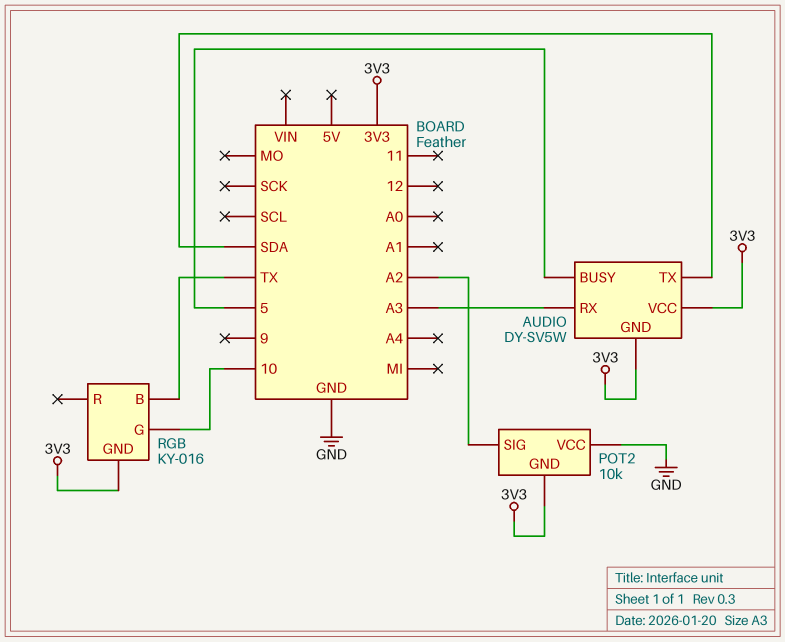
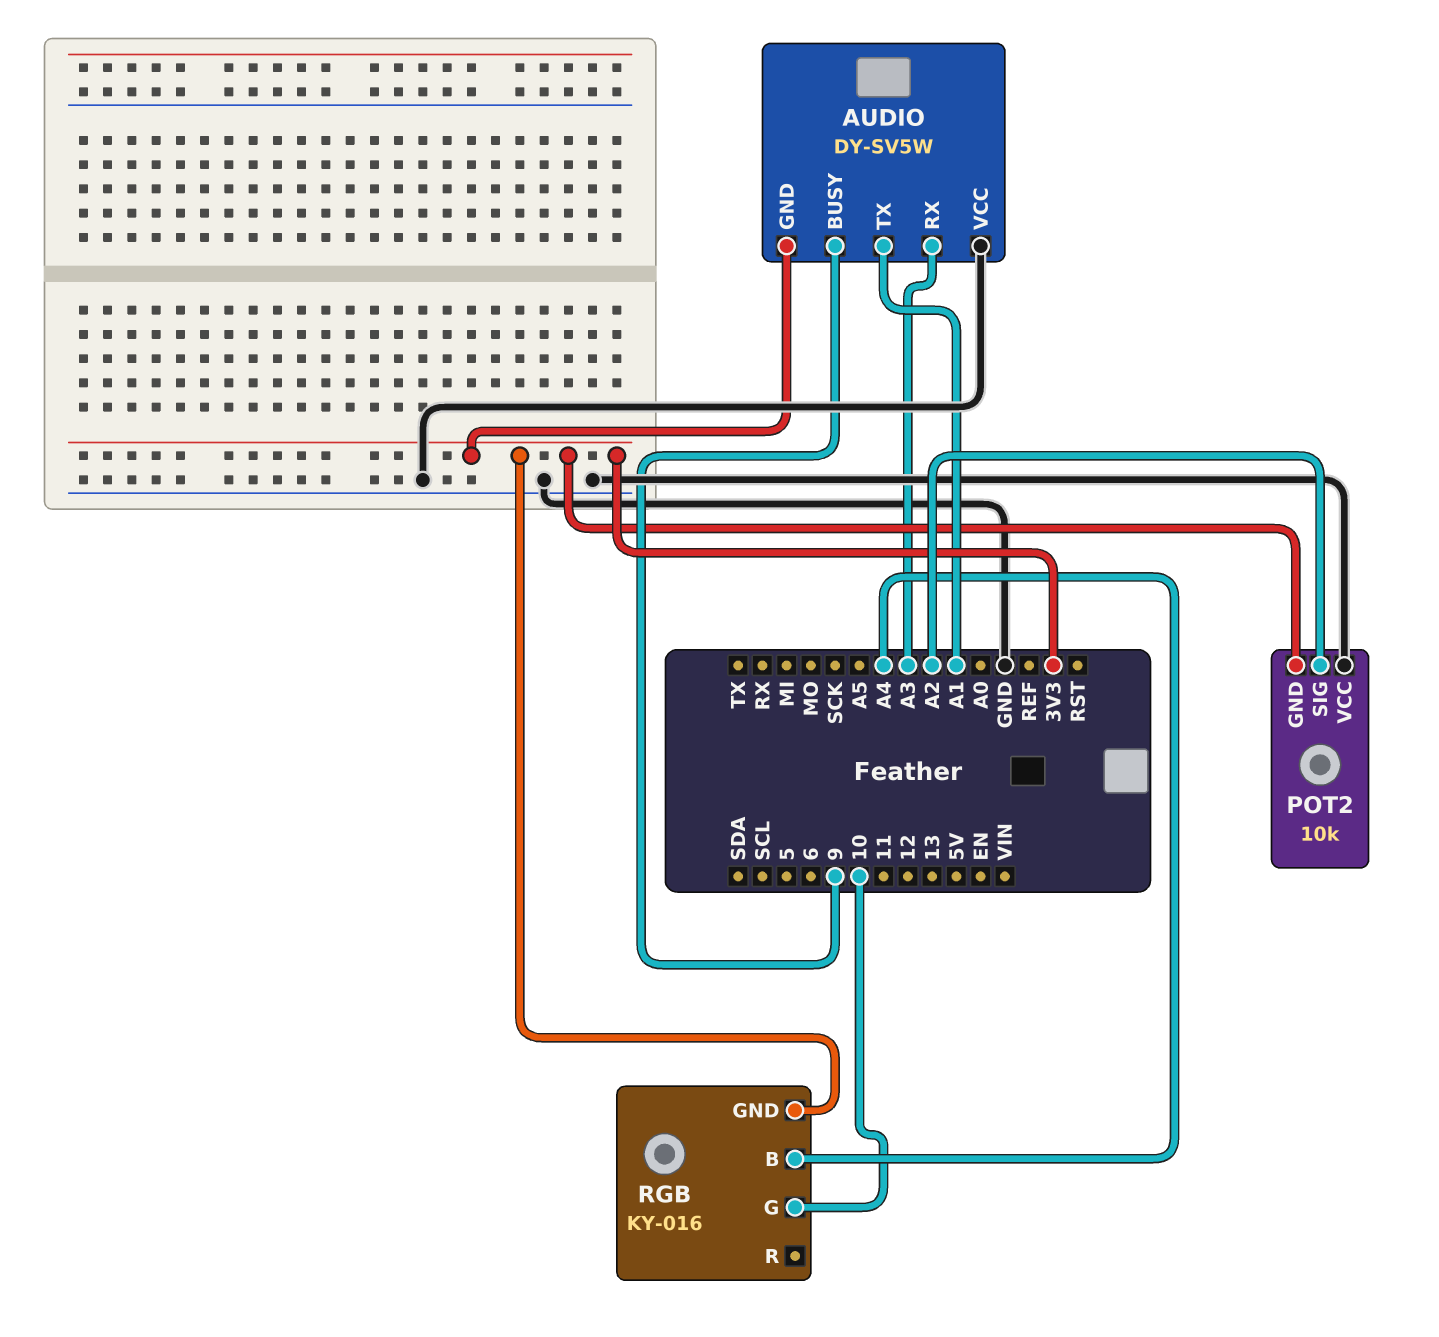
AUDIO pin BUSY: 5 -> 9
AUDIO pin TX: SDA -> A1
AUDIO pin VCC: 3V3 -> GND
RGB pin B: TX -> A4

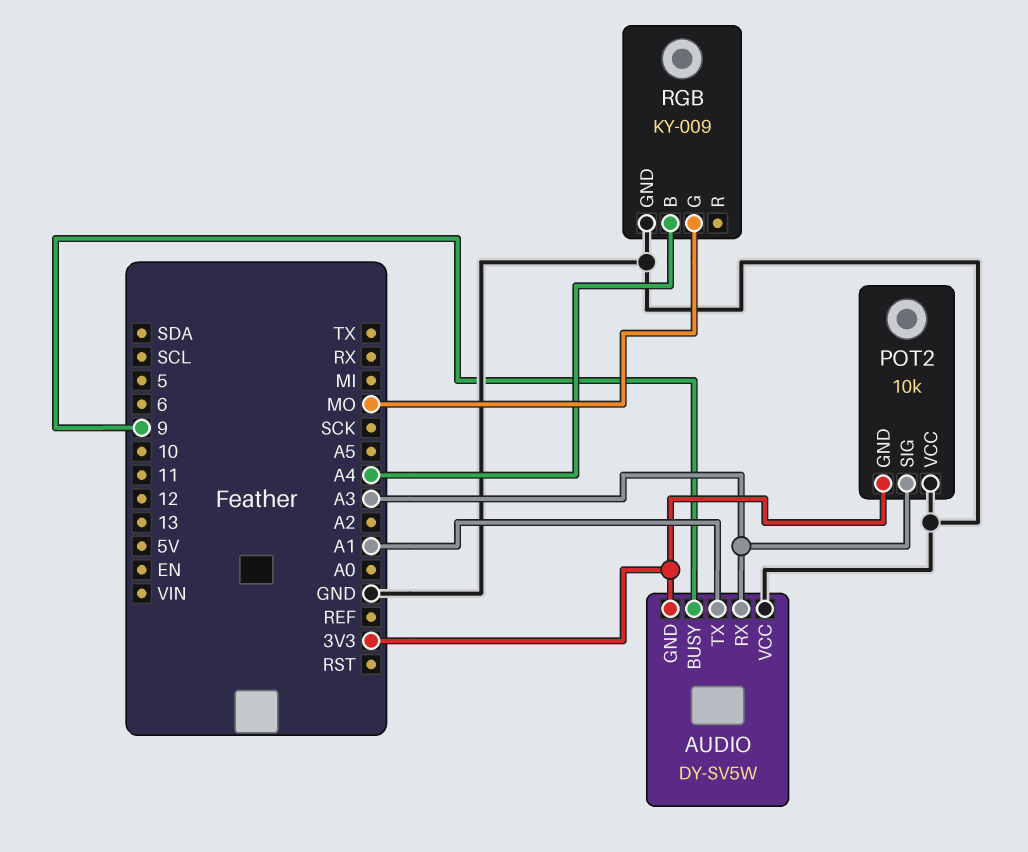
POT2 pin SIG: A2 -> A3
RGB: KY-016 -> KY-009
RGB pin G: 10 -> MO
RGB pin GND: 3V3 -> GND

